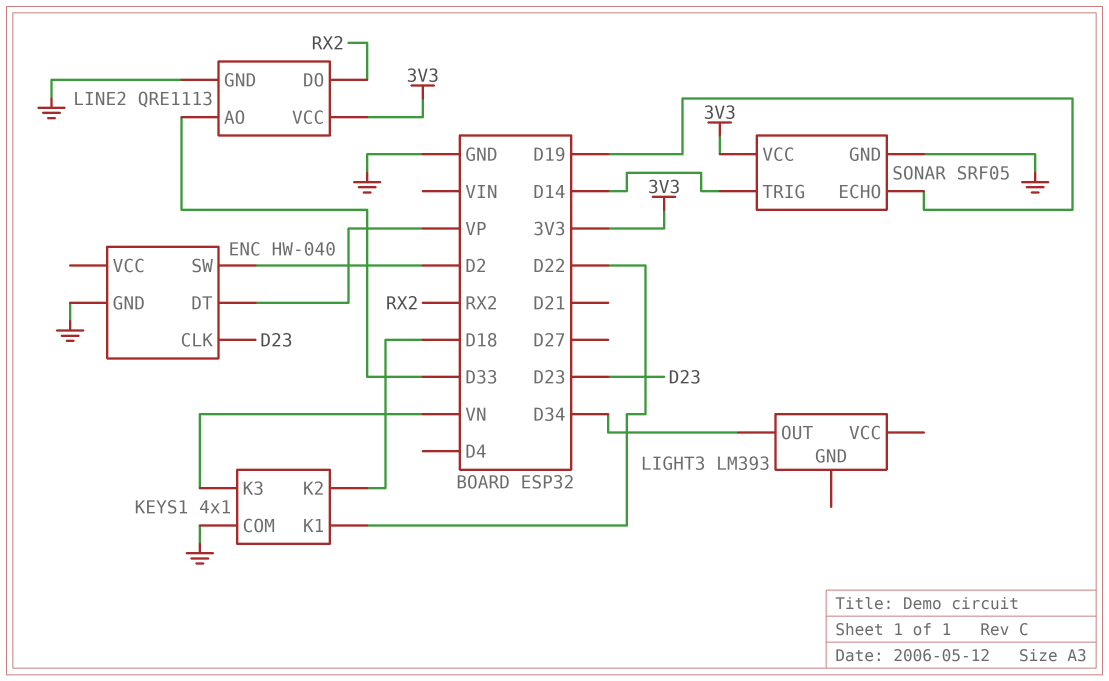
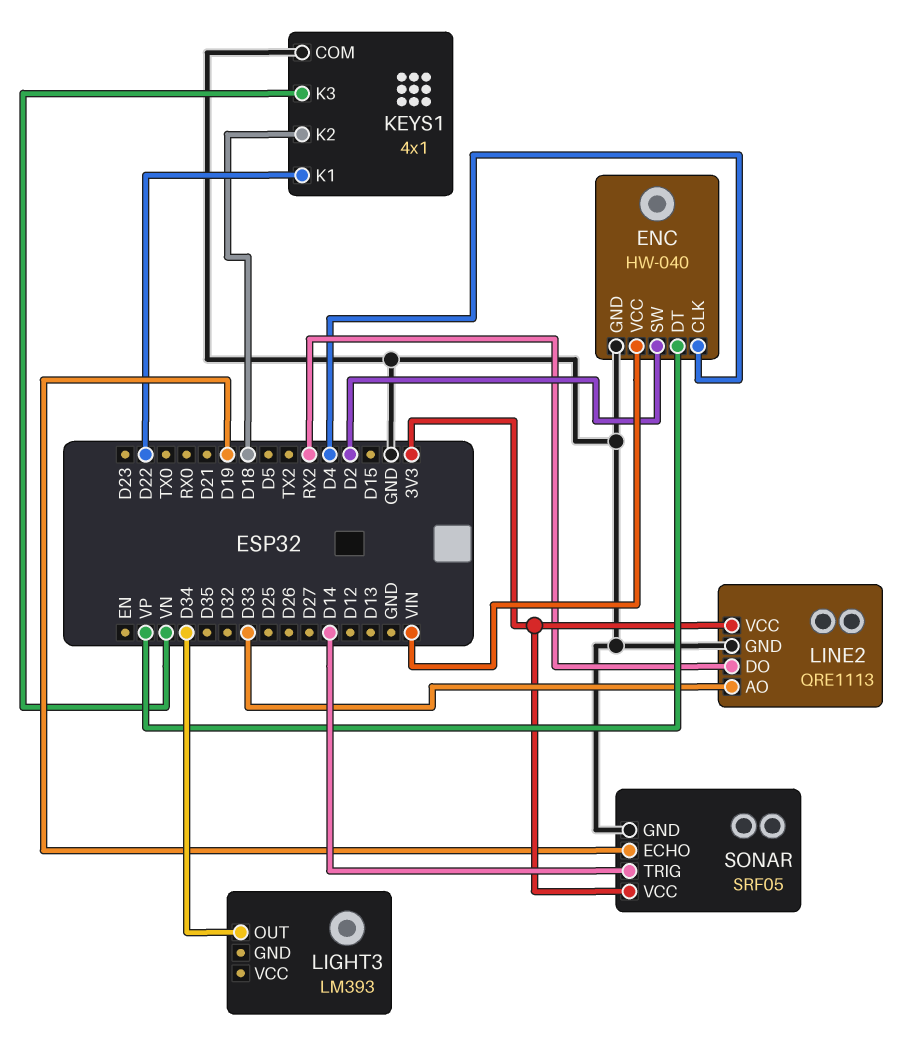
ENC pin CLK: D23 -> D4
ENC pin VCC: none -> VIN

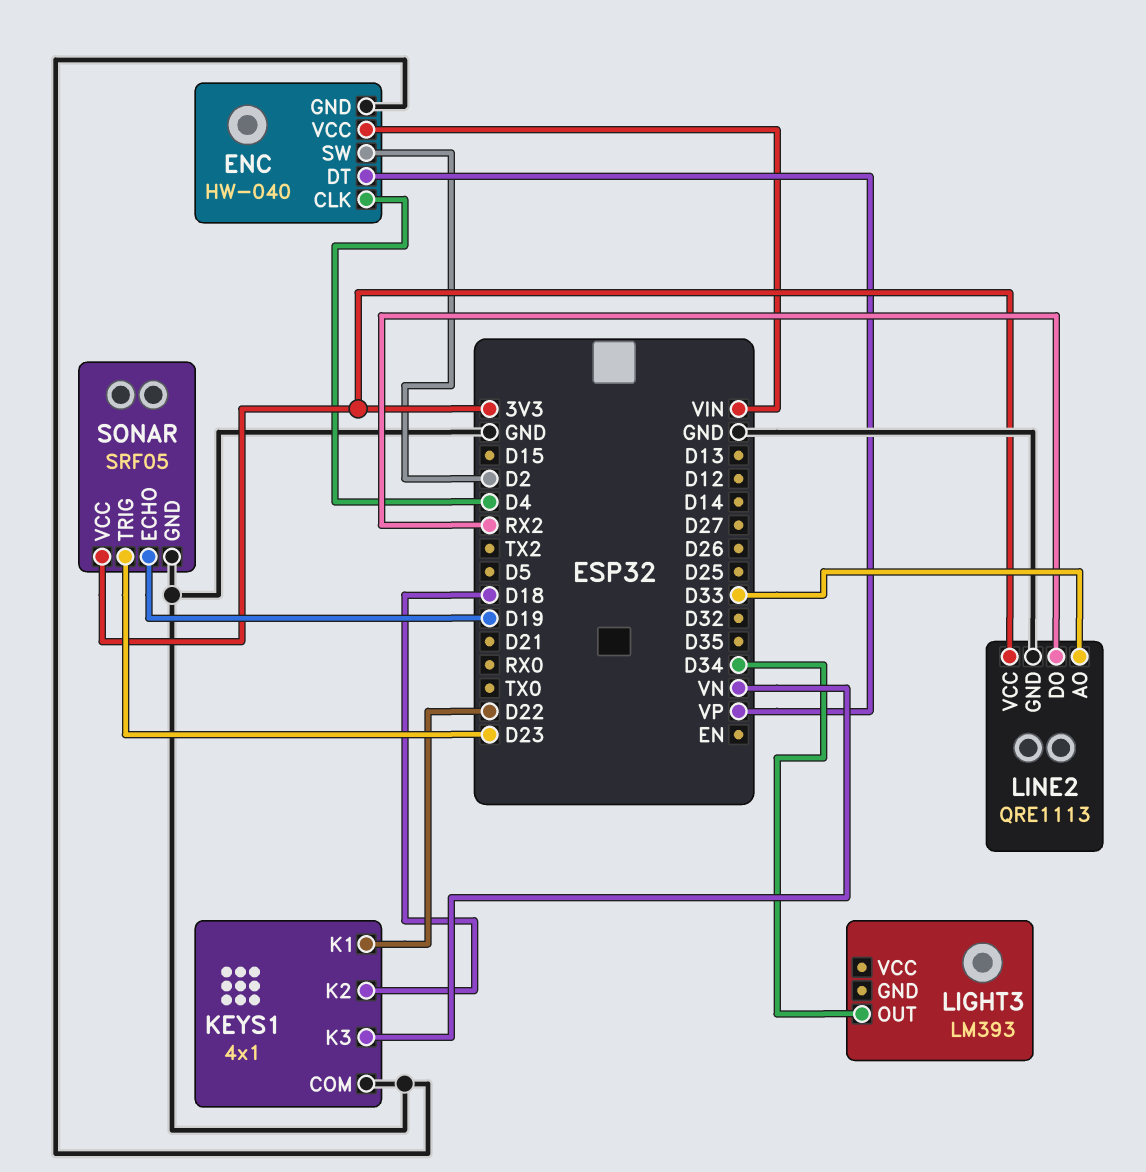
SONAR pin TRIG: D14 -> D23

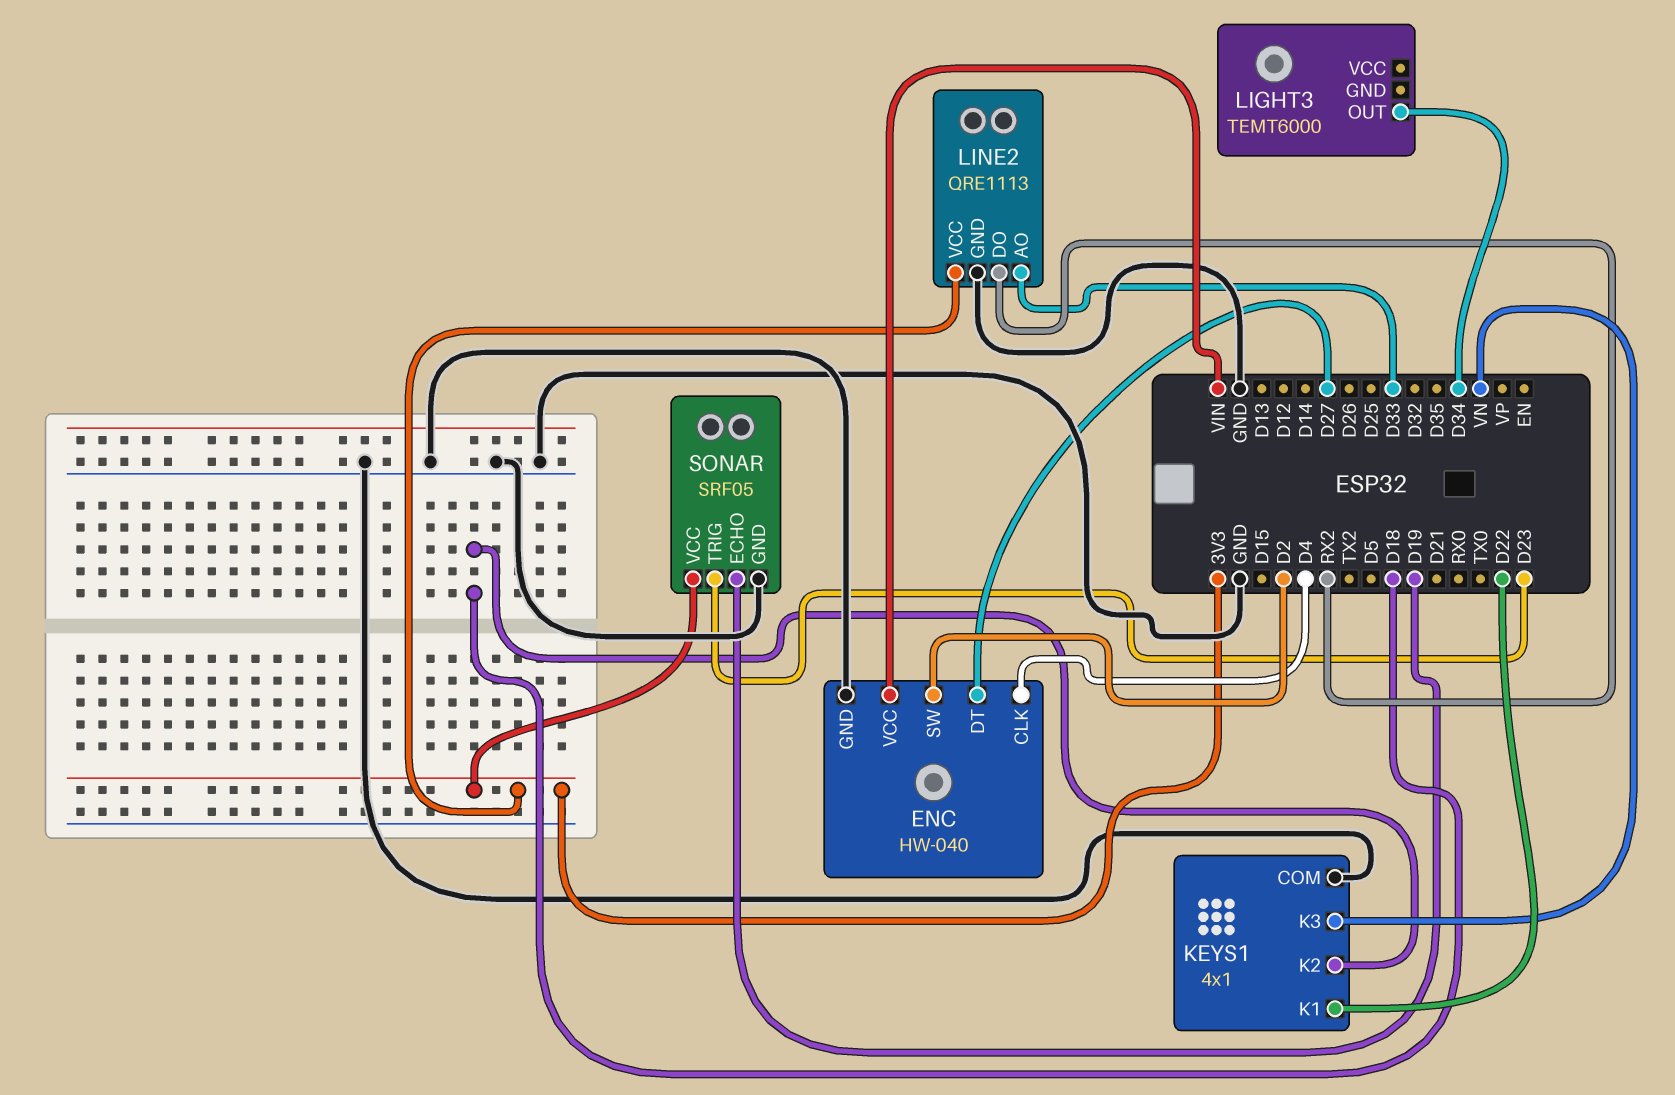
ENC pin DT: VP -> D27
LIGHT3: LM393 -> TEMT6000

